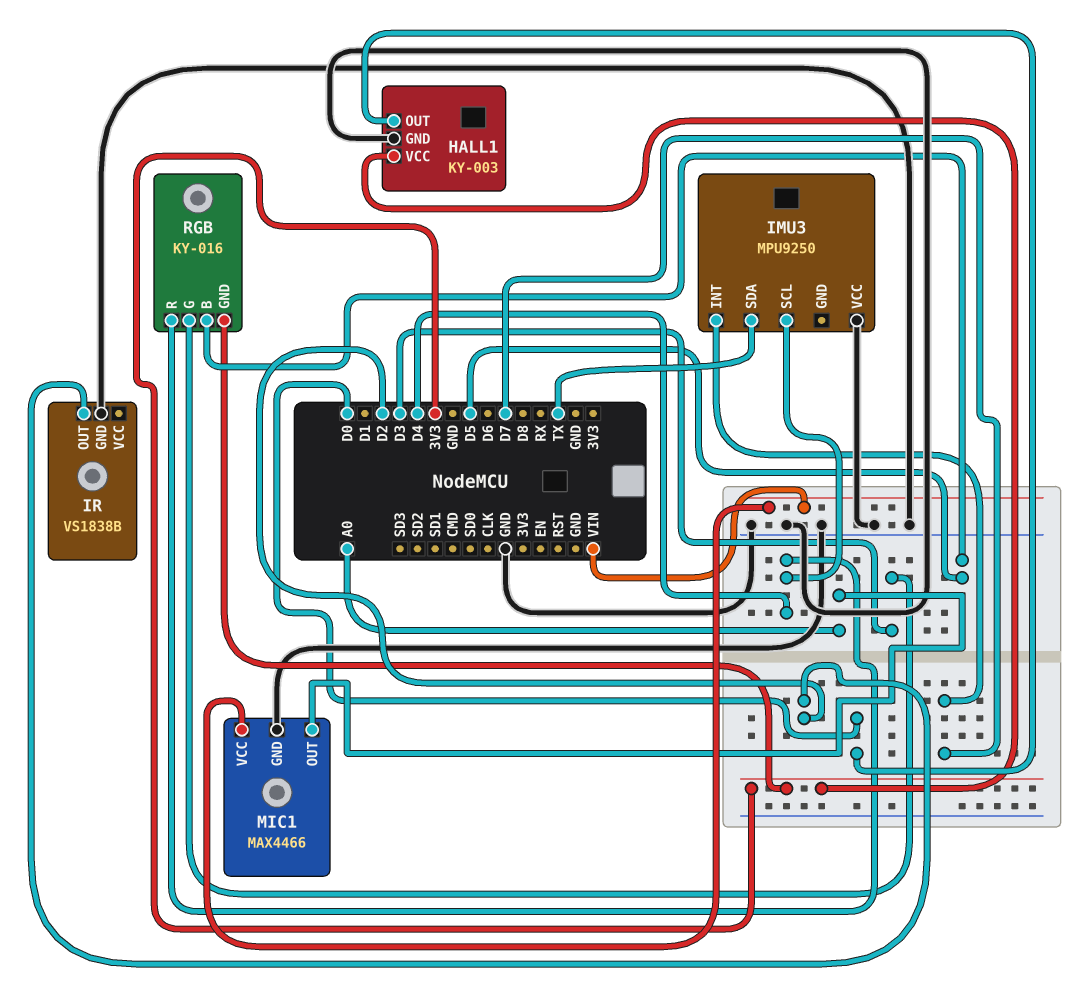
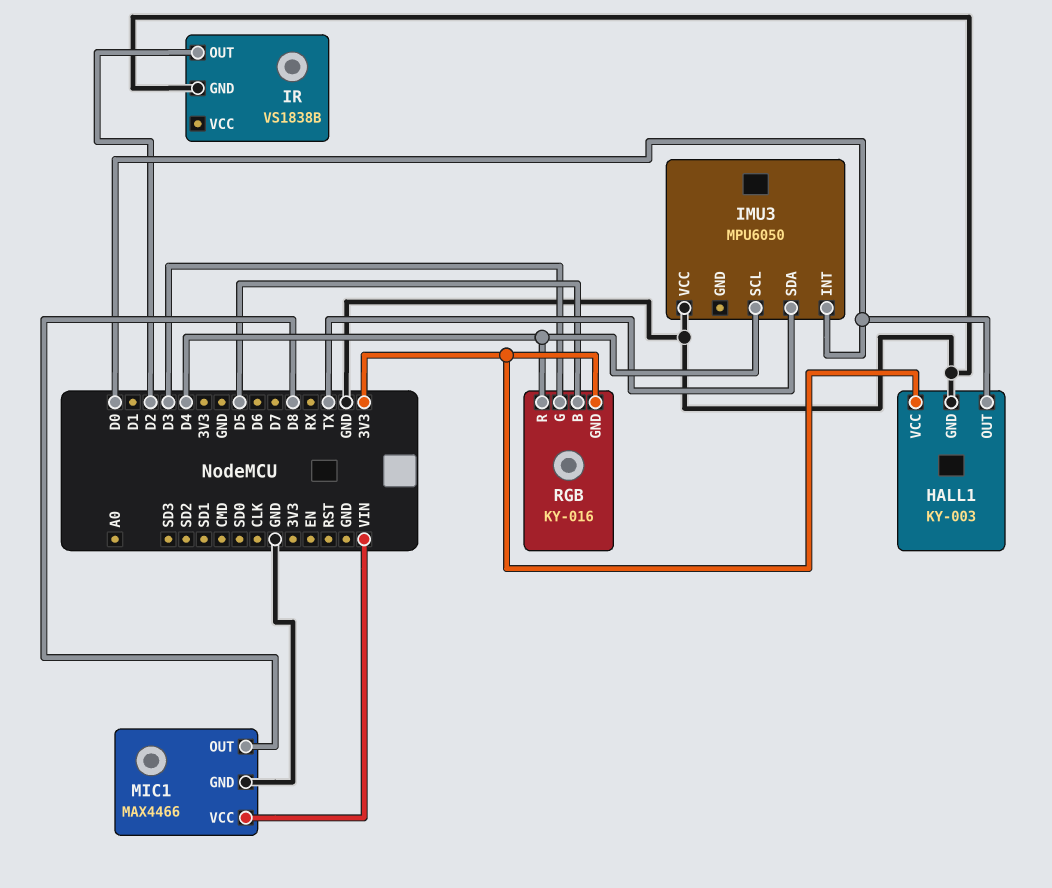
IMU3: MPU9250 -> MPU6050
IMU3 pin INT: D7 -> D0
MIC1 pin OUT: A0 -> D8

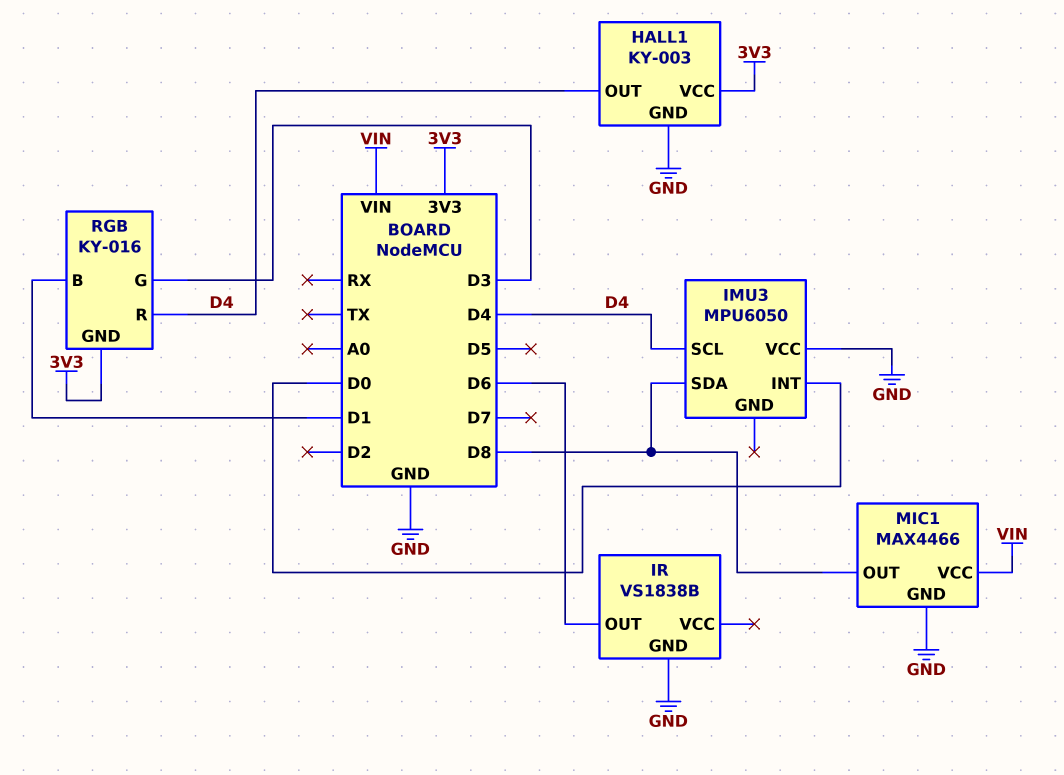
HALL1 pin OUT: D0 -> D4
IMU3 pin SDA: TX -> D8
IR pin OUT: D2 -> D6
RGB pin B: D5 -> D1

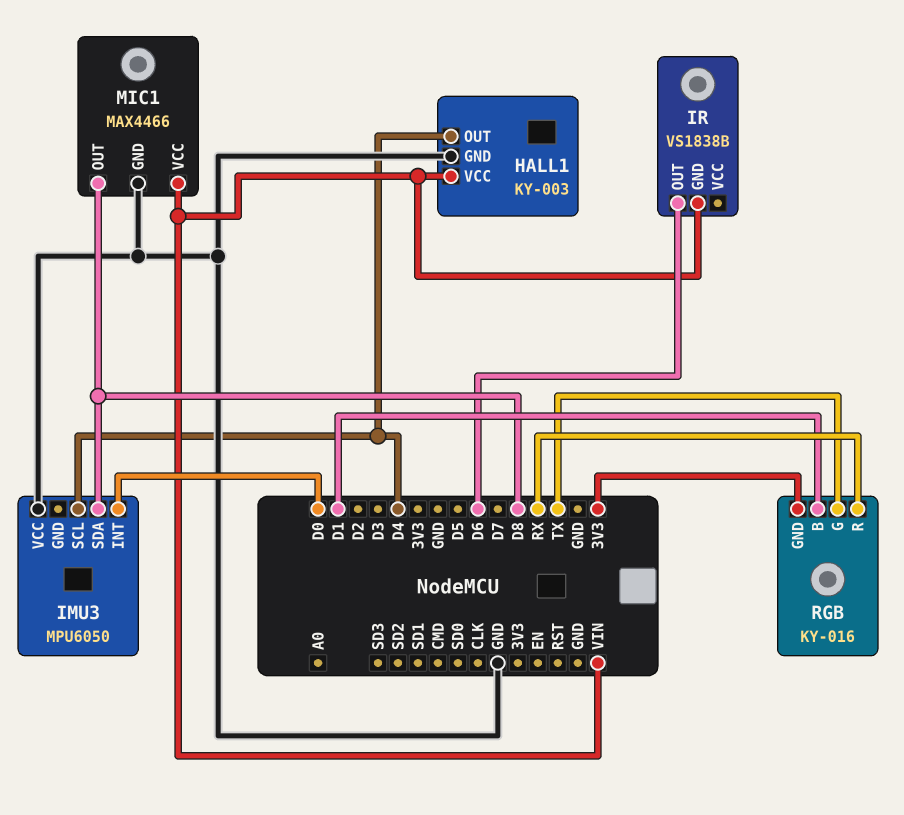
HALL1 pin VCC: 3V3 -> VIN
IR pin GND: GND -> VIN
RGB pin G: D3 -> TX
RGB pin R: D4 -> RX

